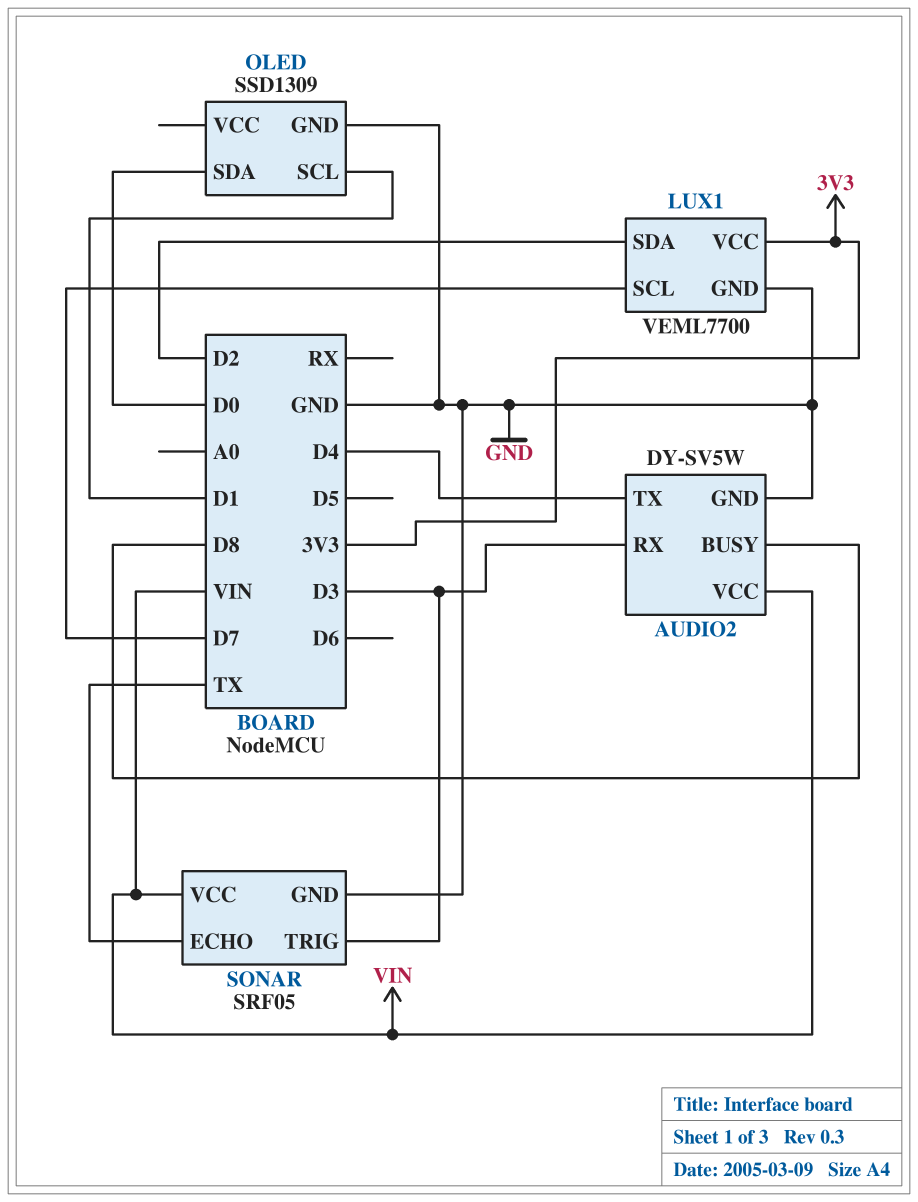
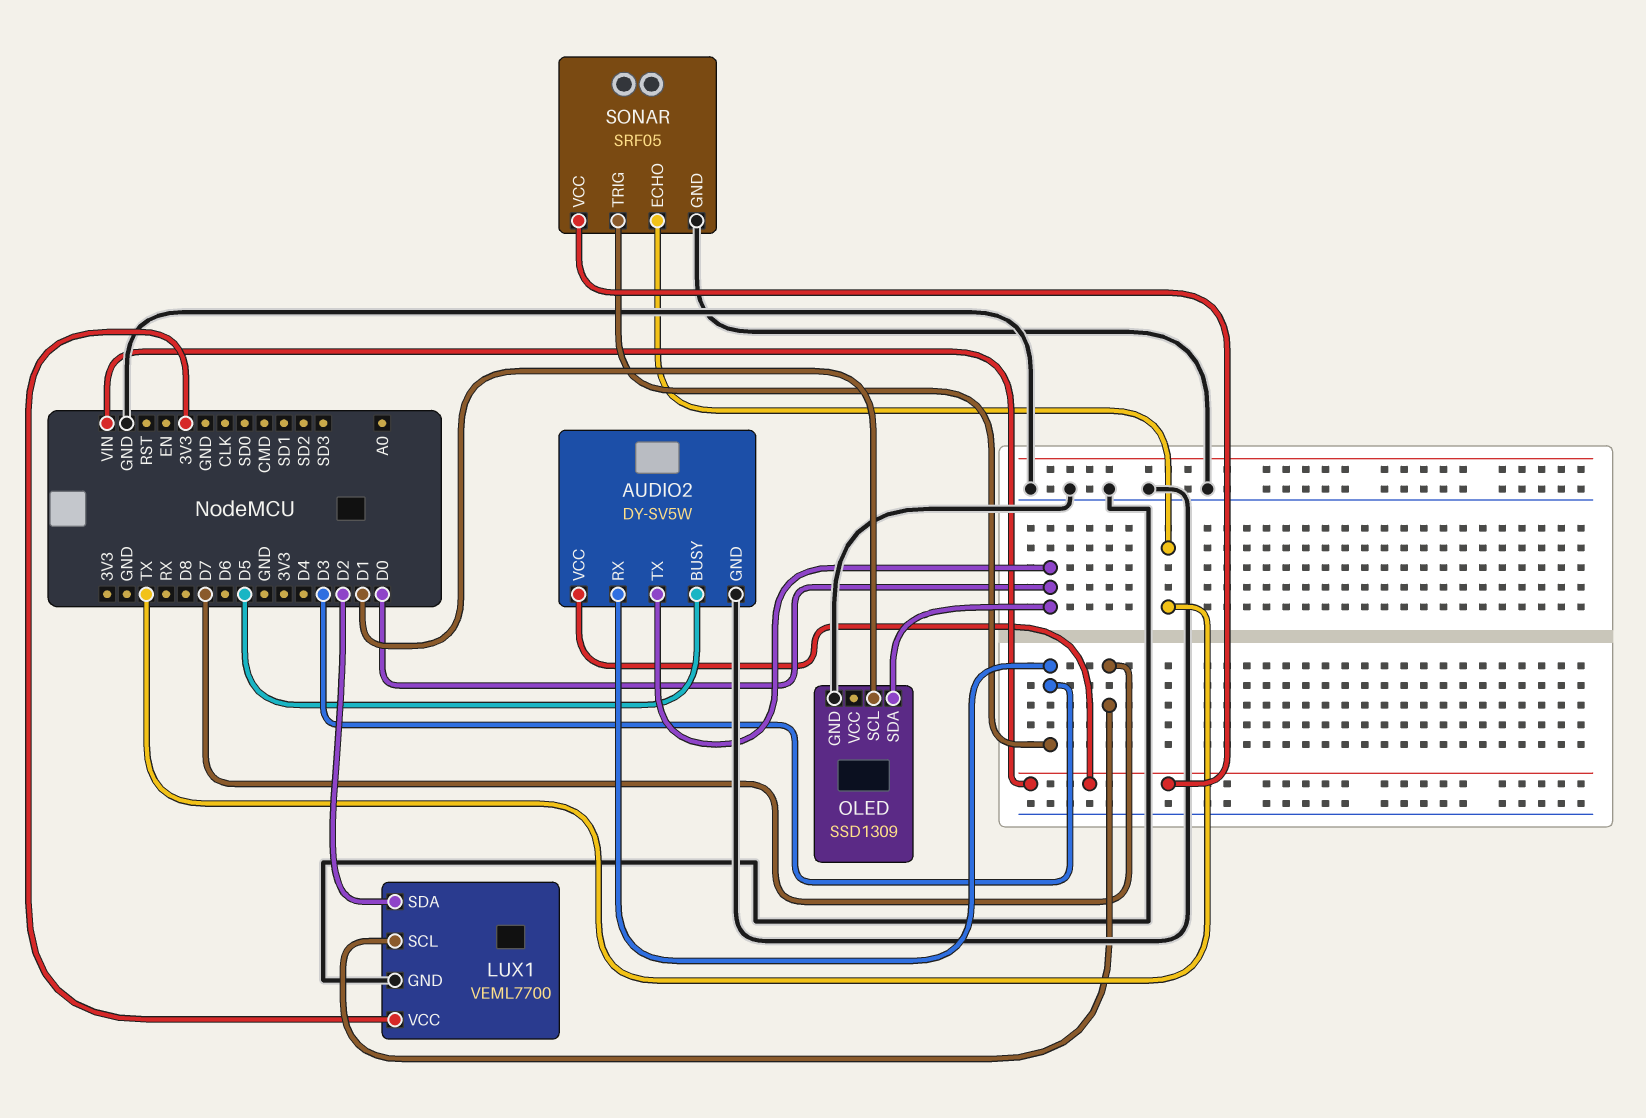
AUDIO2 pin BUSY: D8 -> D5
AUDIO2 pin TX: D4 -> D0

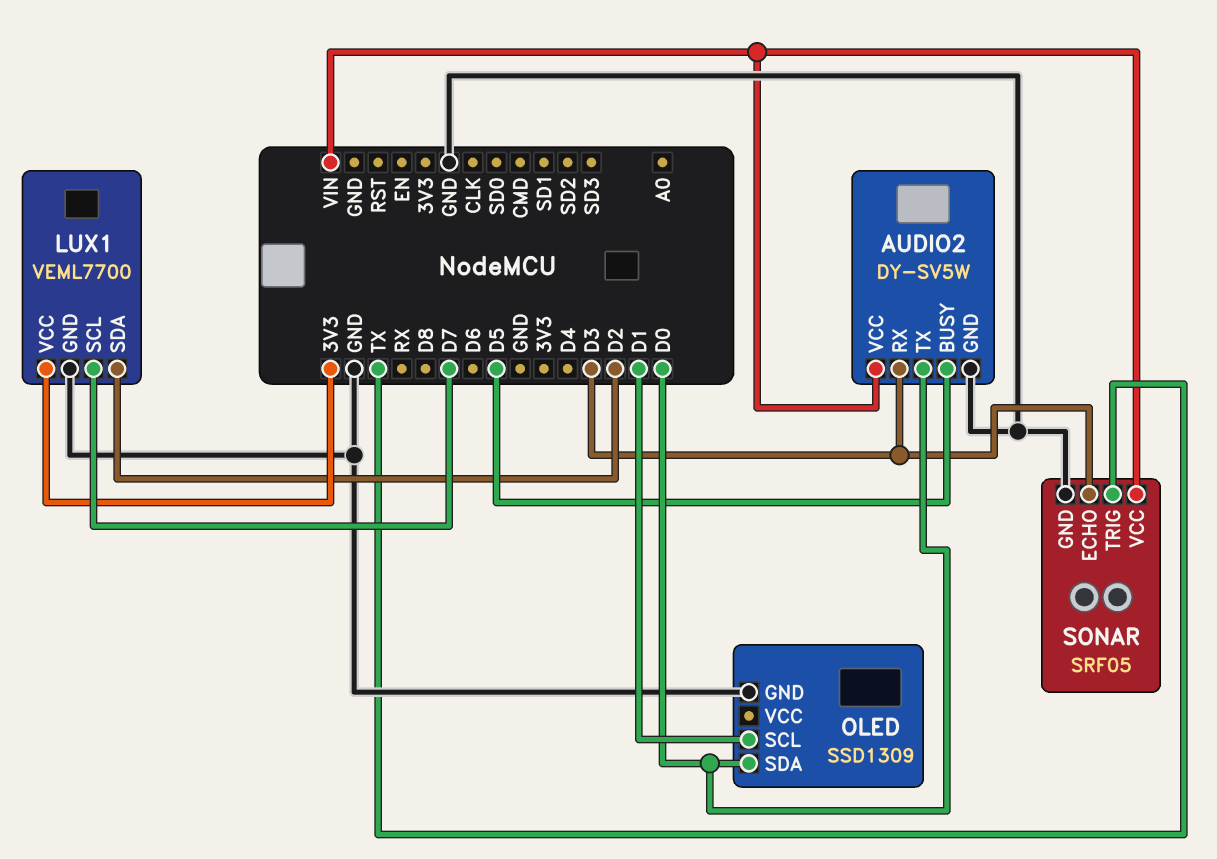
SONAR pin ECHO: TX -> D3
SONAR pin TRIG: D3 -> TX

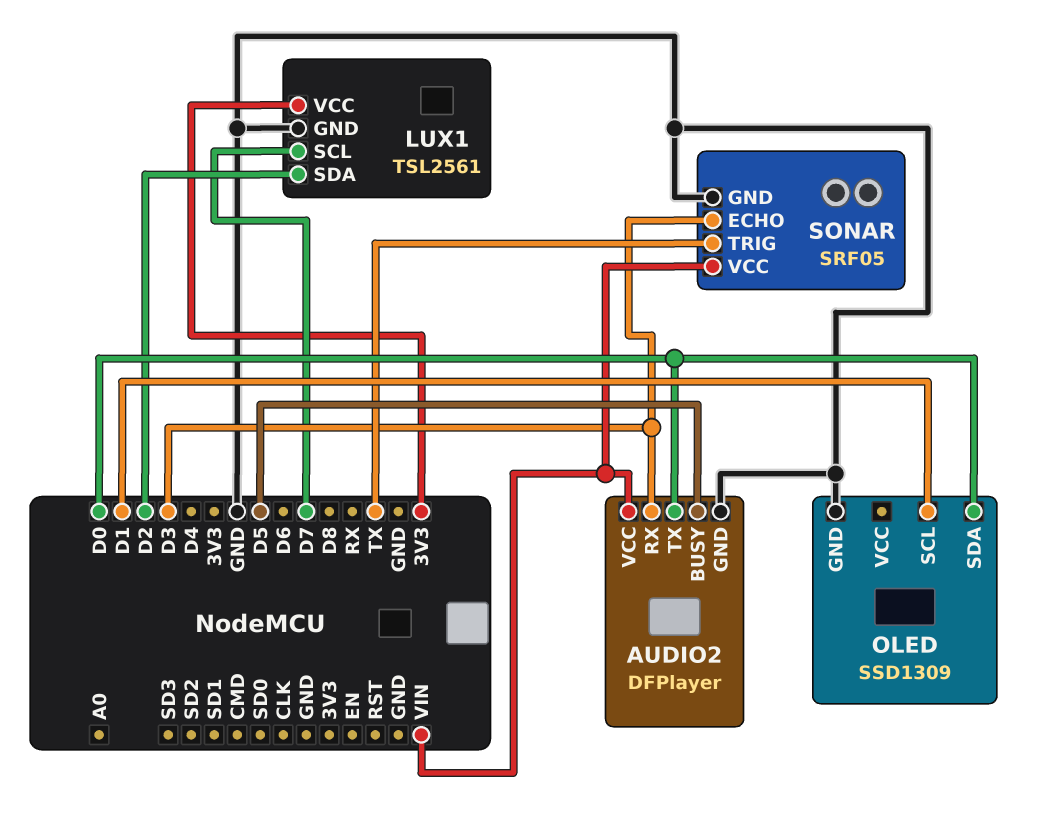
AUDIO2: DY-SV5W -> DFPlayer
LUX1: VEML7700 -> TSL2561

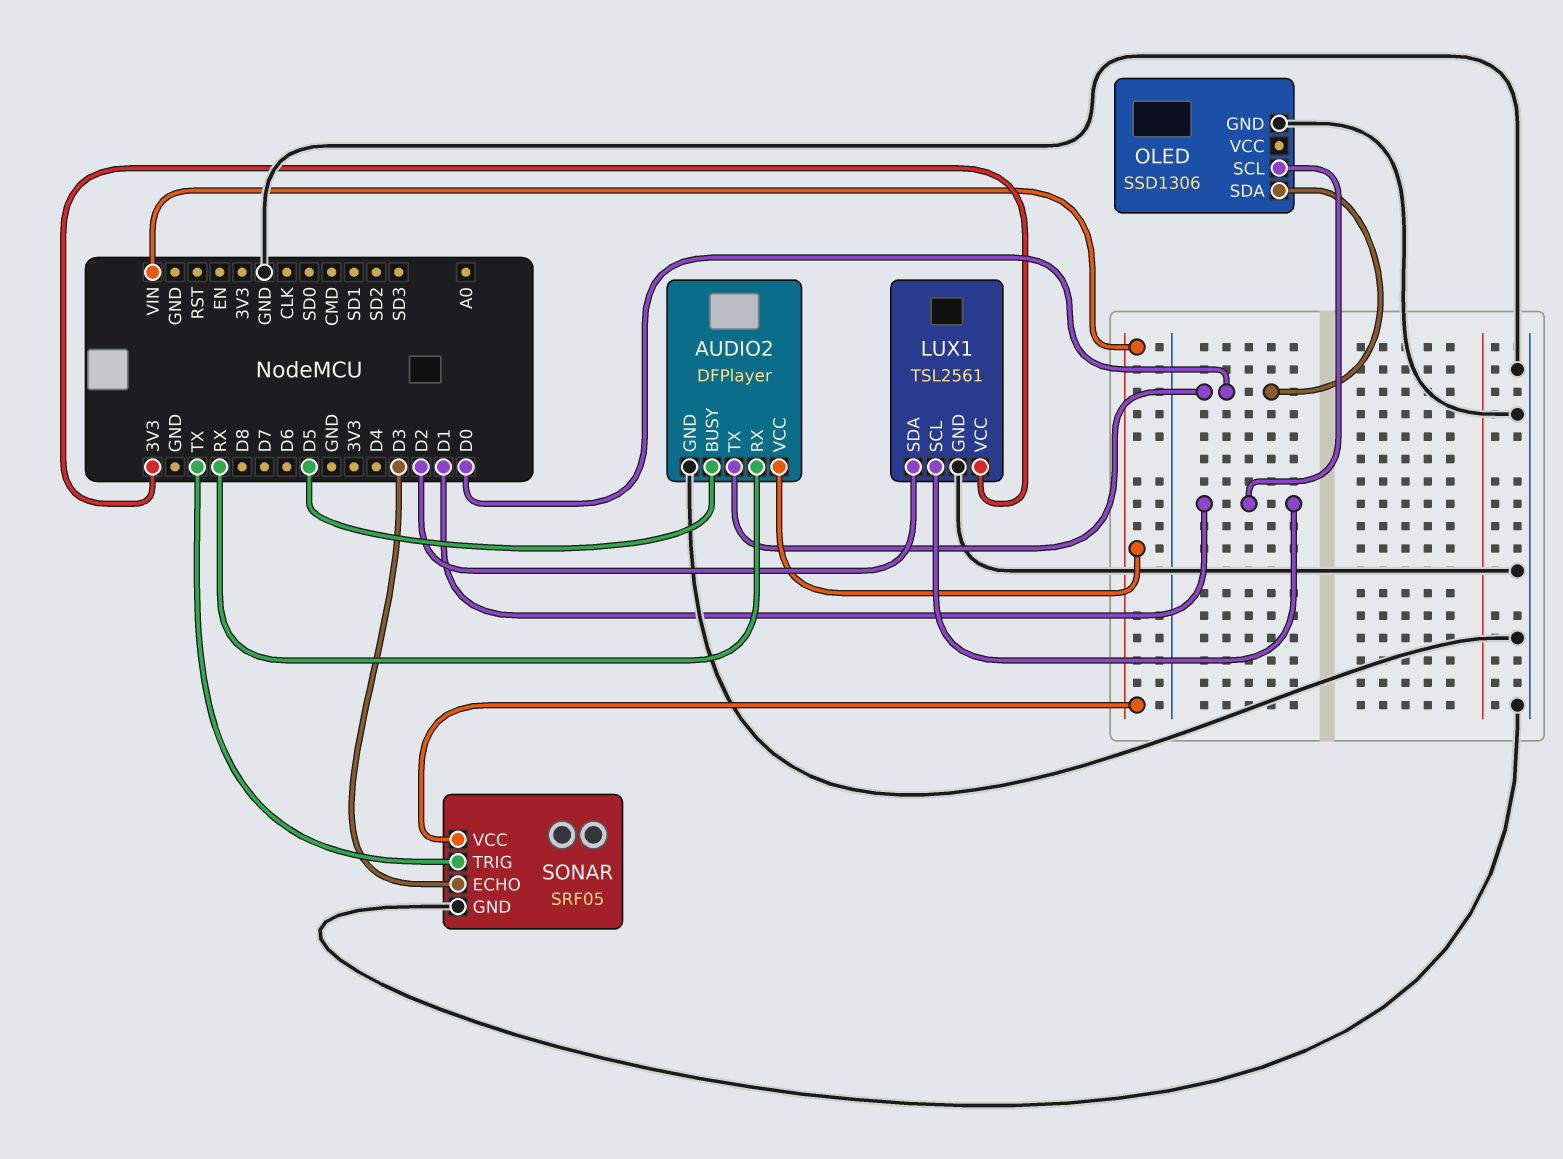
AUDIO2 pin RX: D3 -> RX
LUX1 pin SCL: D7 -> D1
OLED: SSD1309 -> SSD1306

